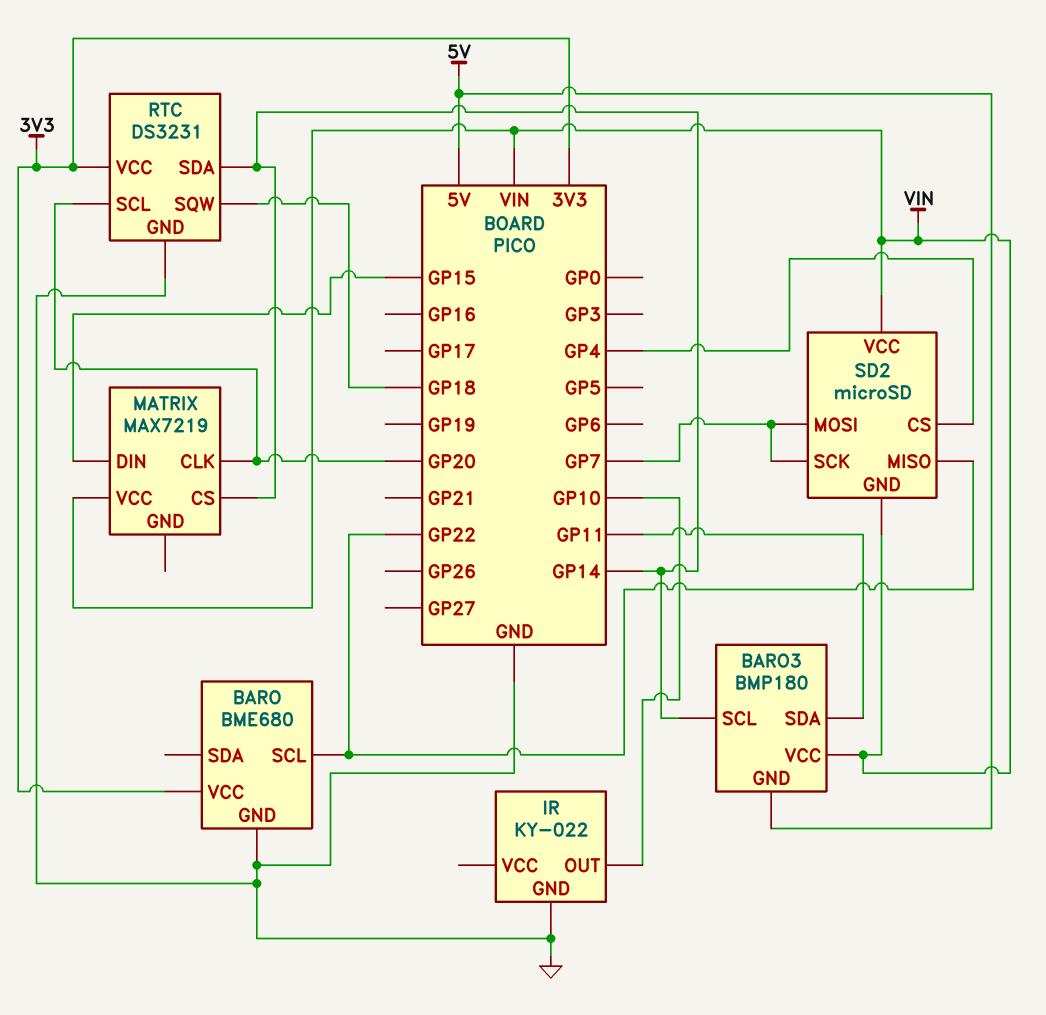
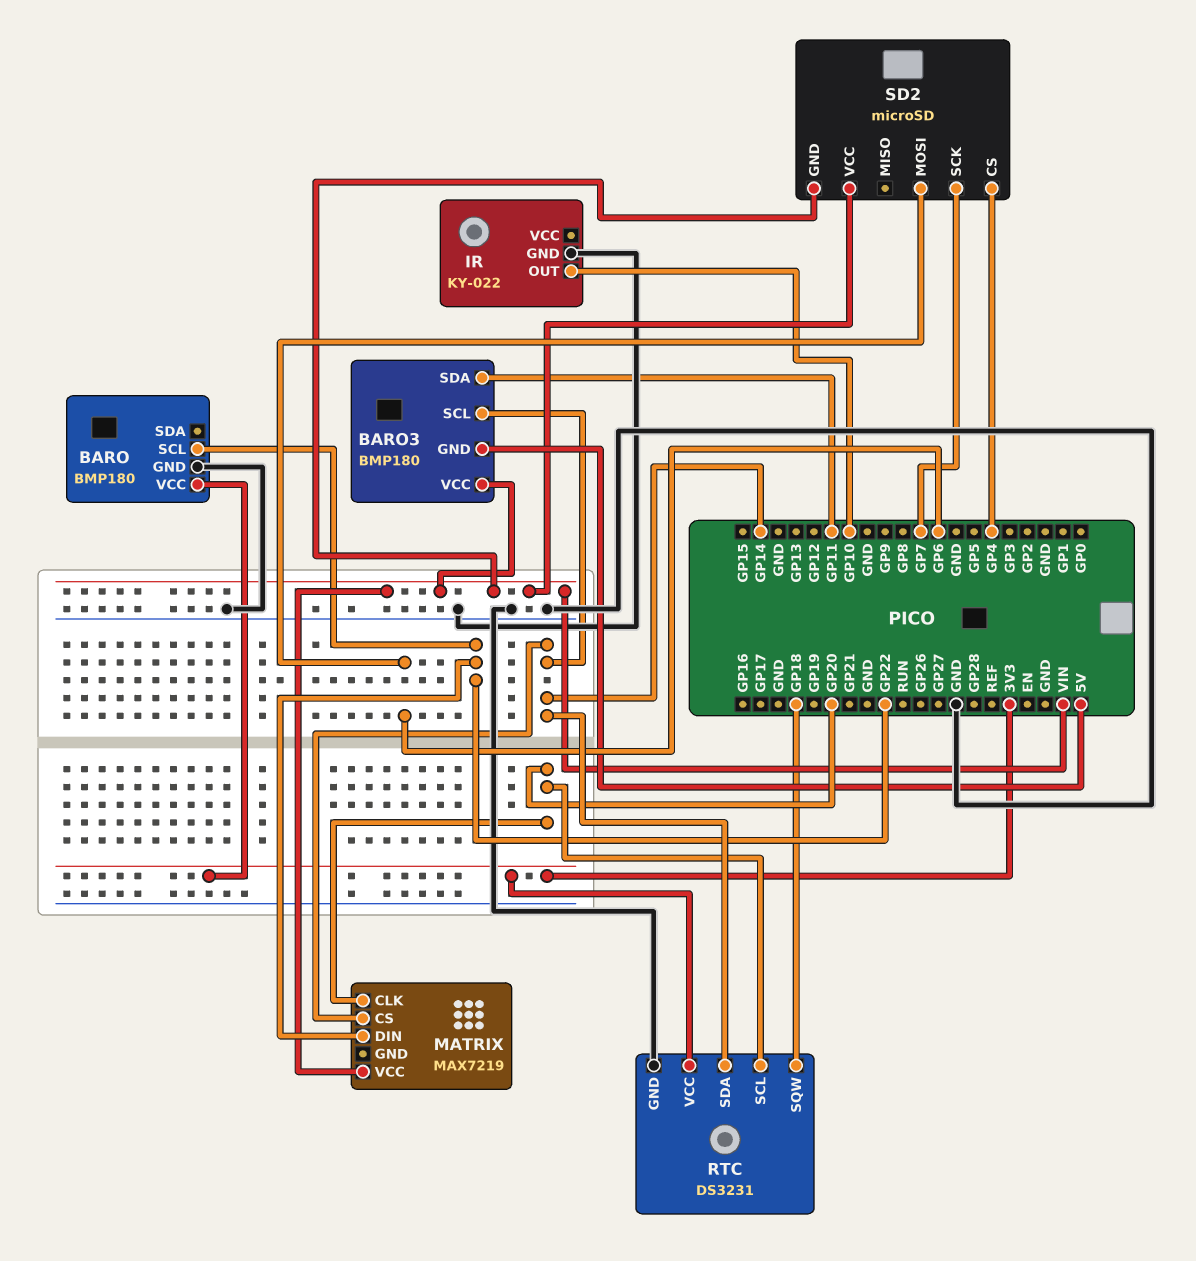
BARO: BME680 -> BMP180
MATRIX pin DIN: GP15 -> GP22
SD2 pin MISO: GP22 -> none
SD2 pin MOSI: GP7 -> GP6

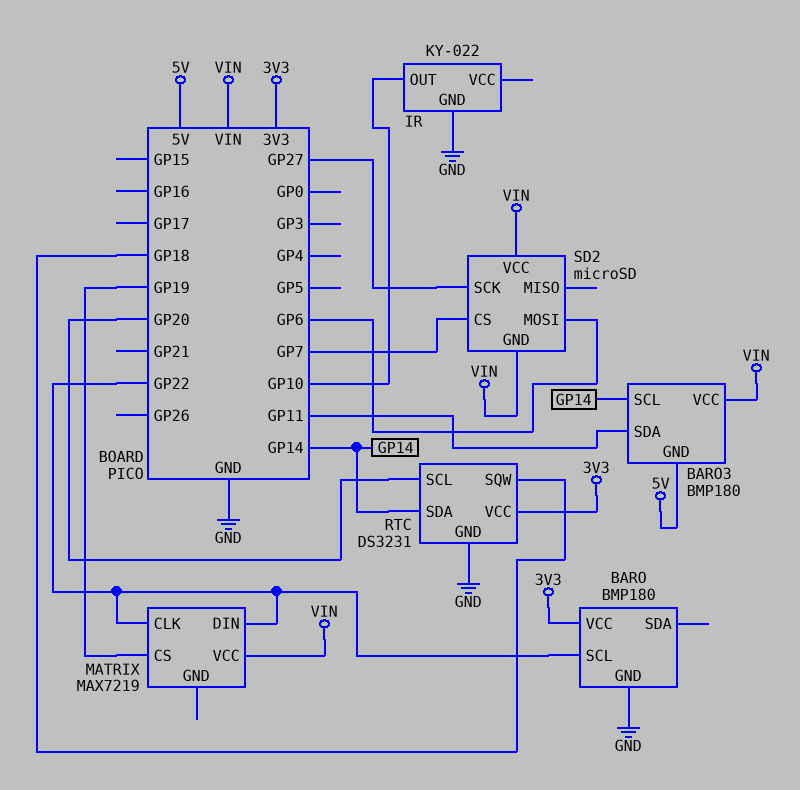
MATRIX pin CLK: GP20 -> GP22
MATRIX pin CS: GP14 -> GP19
SD2 pin CS: GP4 -> GP7
SD2 pin SCK: GP7 -> GP27

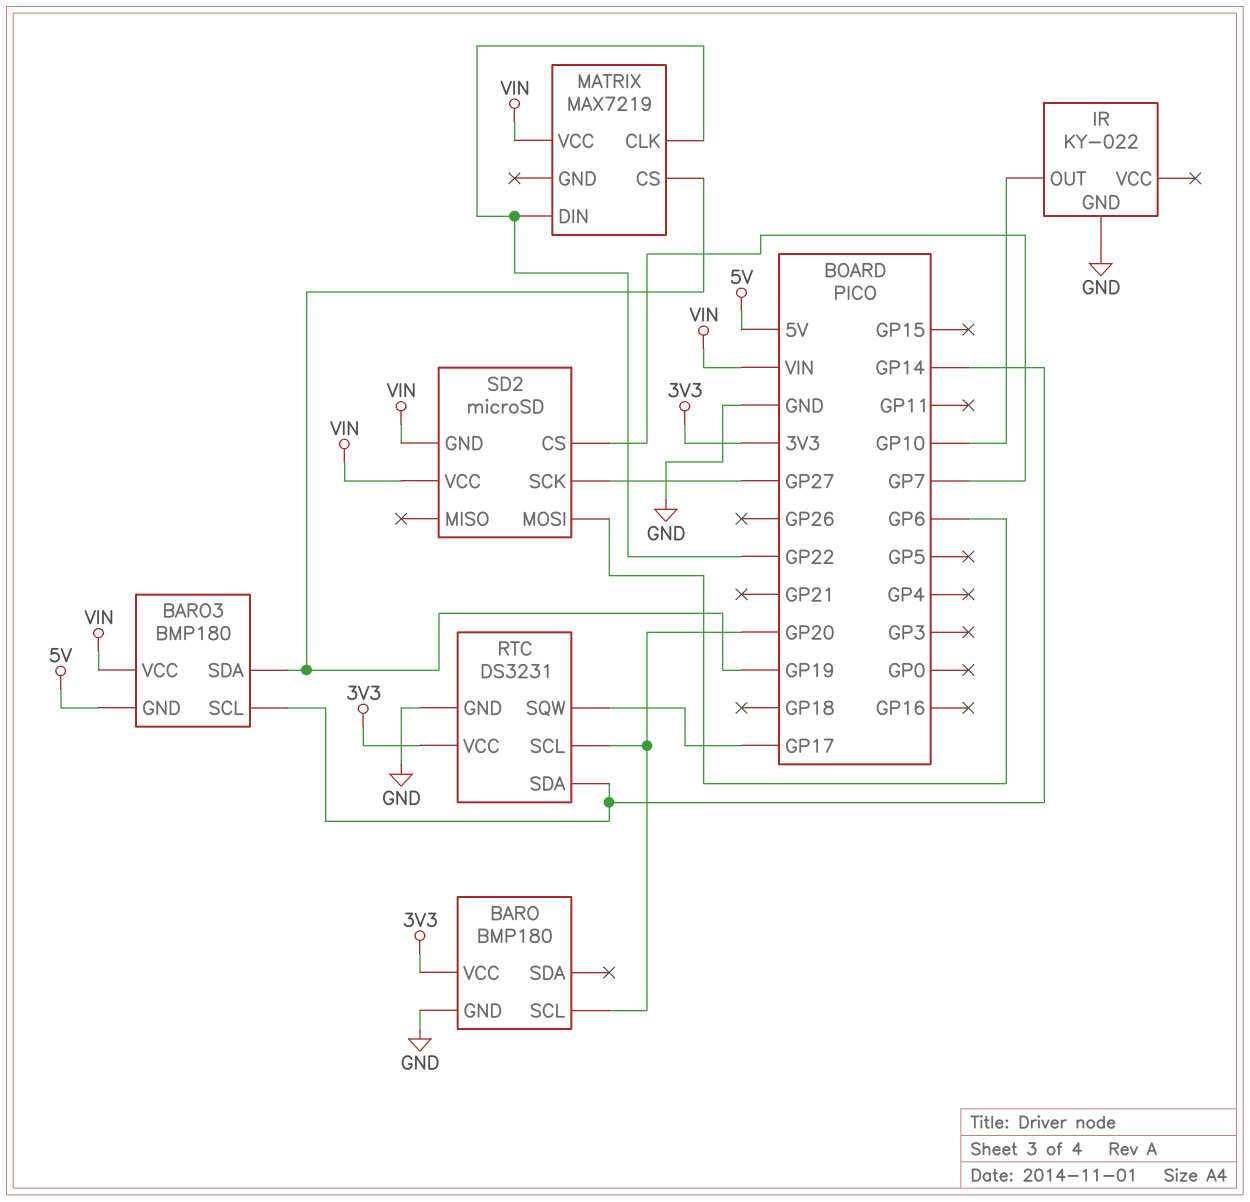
BARO pin SCL: GP22 -> GP20
BARO3 pin SDA: GP11 -> GP19
RTC pin SQW: GP18 -> GP17

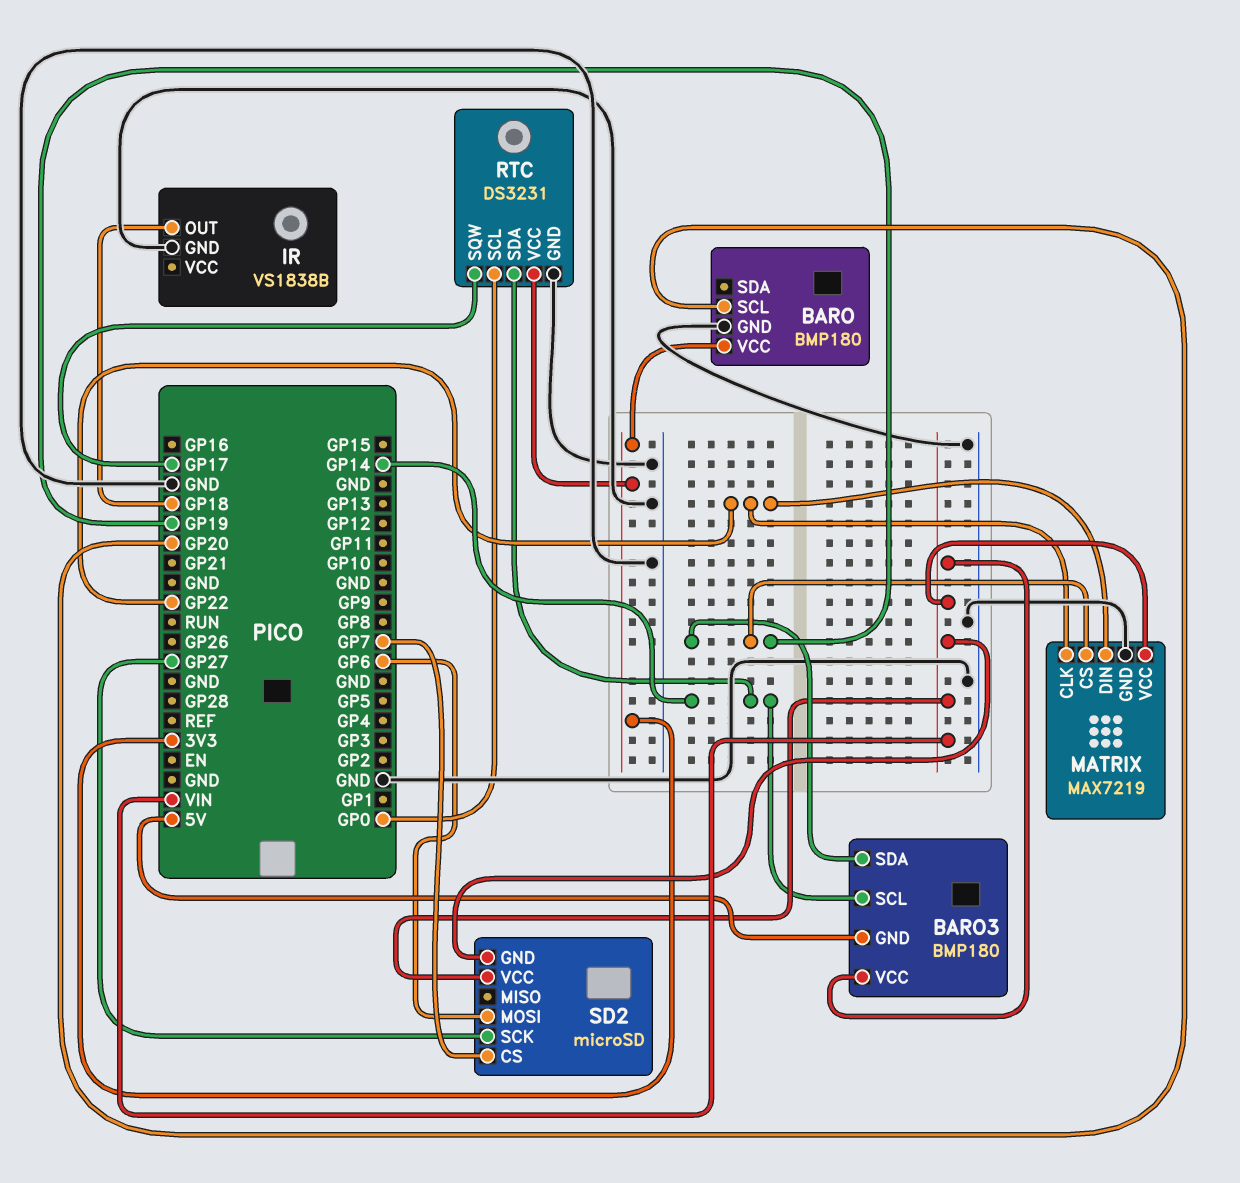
IR: KY-022 -> VS1838B
IR pin OUT: GP10 -> GP18
MATRIX pin GND: none -> GND
RTC pin SCL: GP20 -> GP0

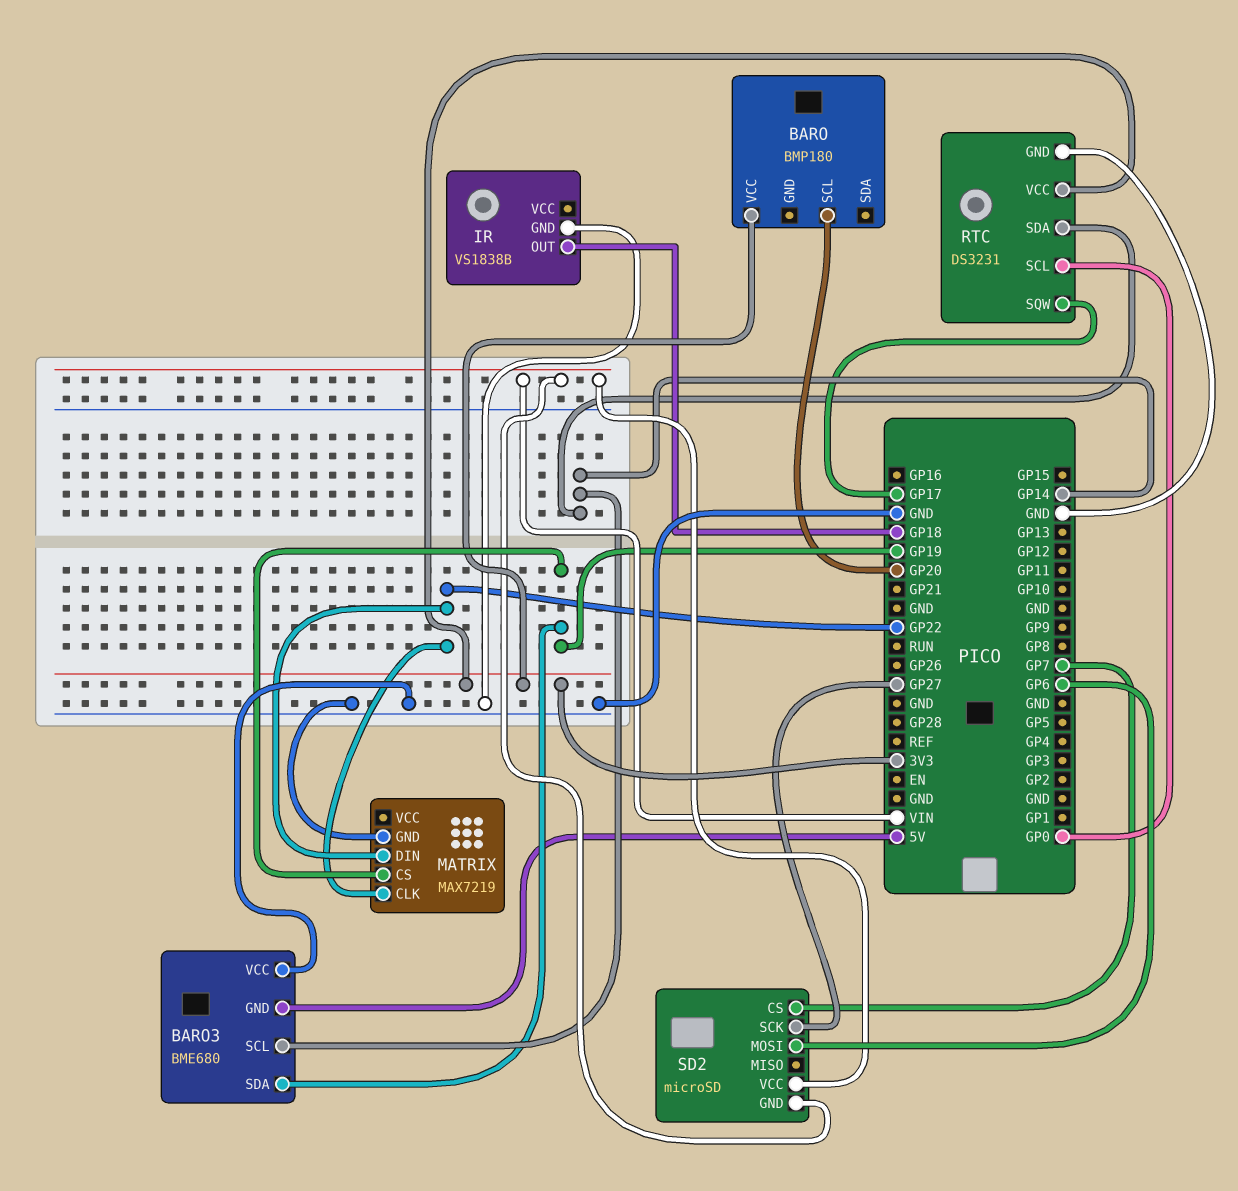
BARO pin GND: GND -> none
BARO3: BMP180 -> BME680
BARO3 pin VCC: VIN -> GND
MATRIX pin VCC: VIN -> none

